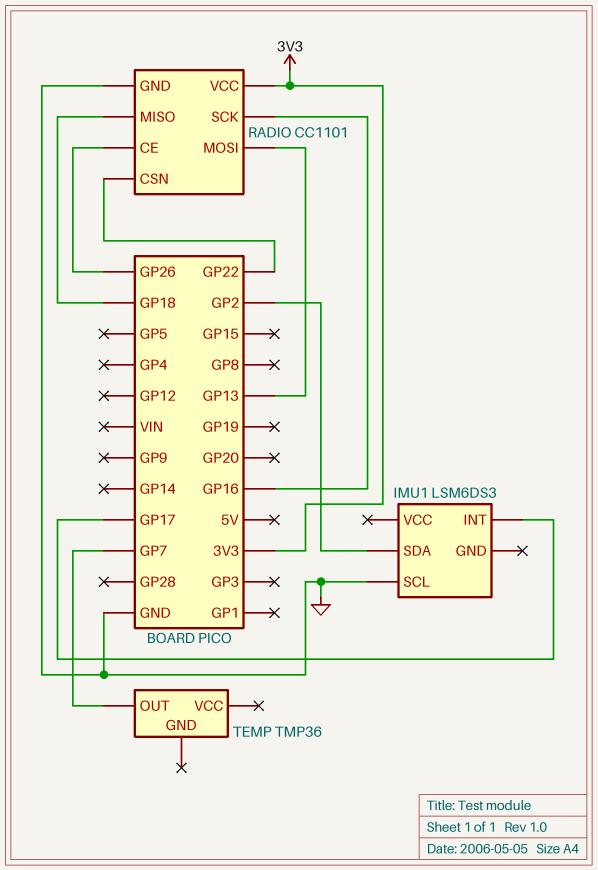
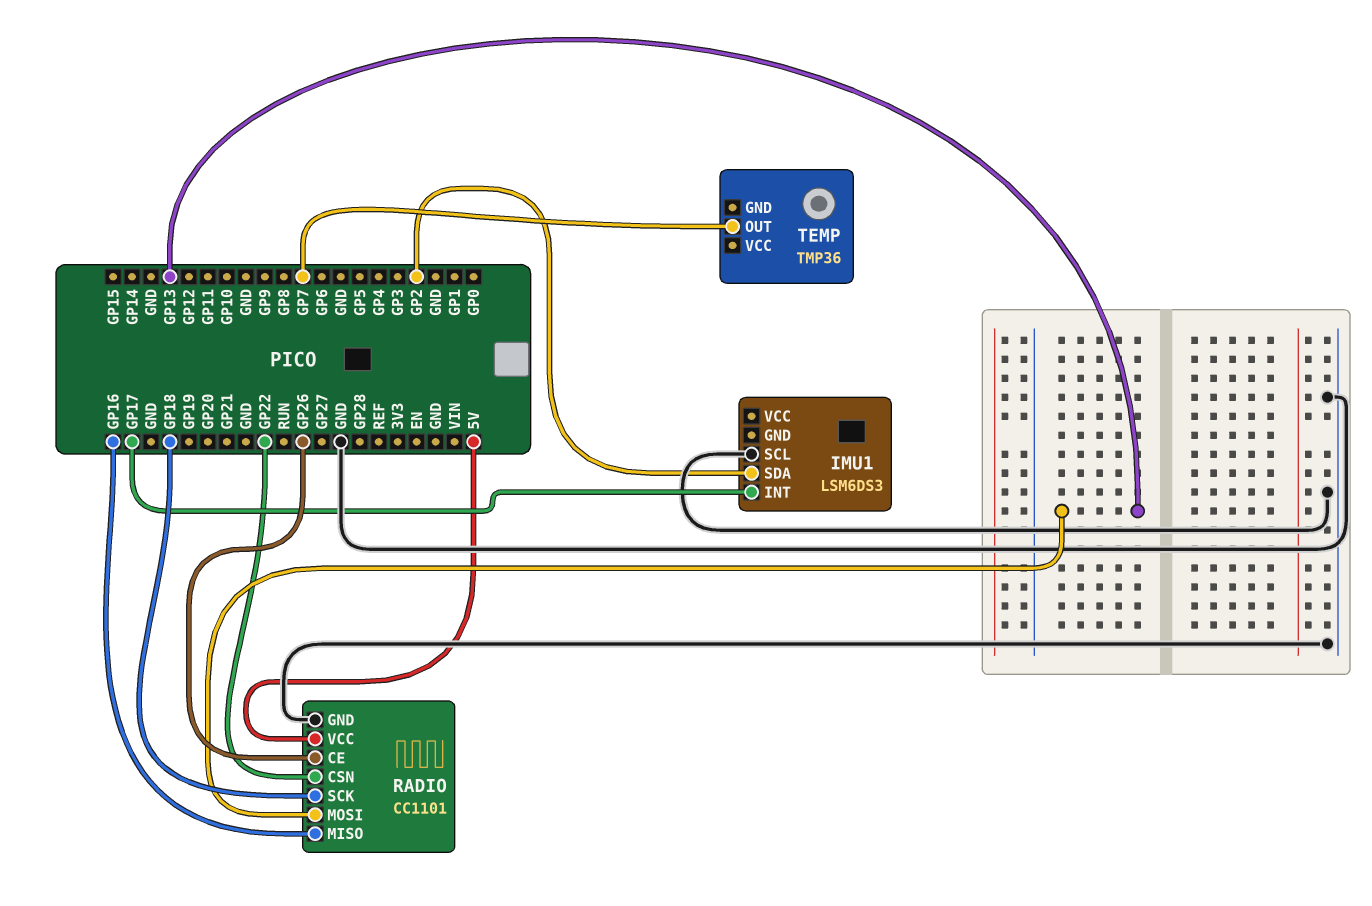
RADIO pin MISO: GP18 -> GP16
RADIO pin SCK: GP16 -> GP18
RADIO pin VCC: 3V3 -> 5V

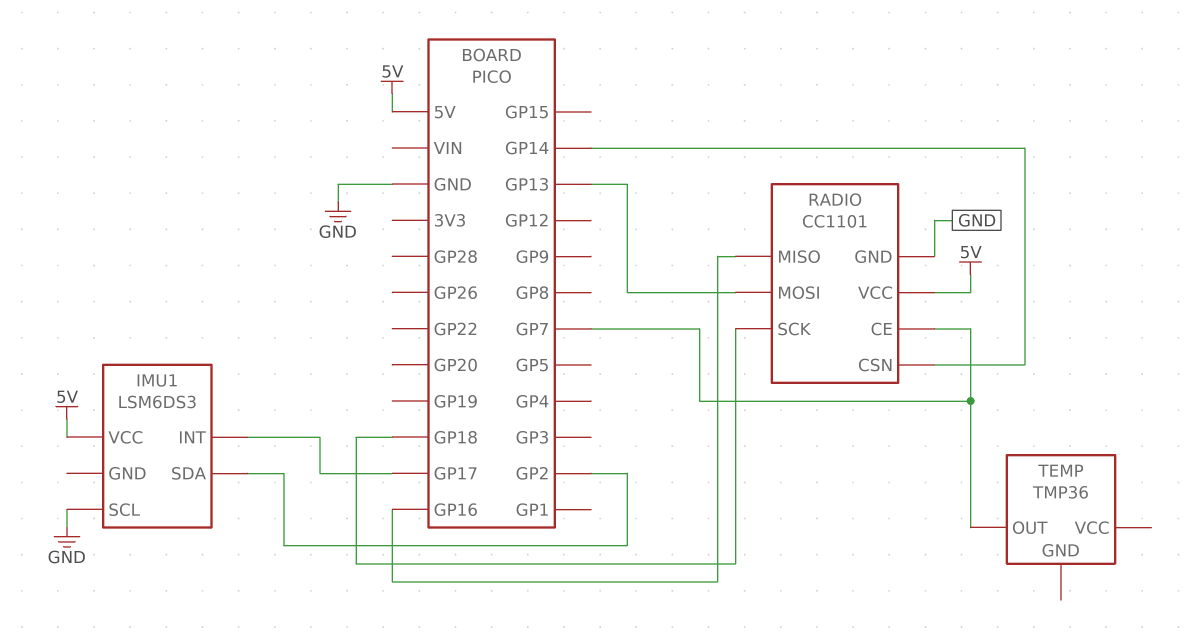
IMU1 pin VCC: none -> 5V
RADIO pin CE: GP26 -> GP7
RADIO pin CSN: GP22 -> GP14

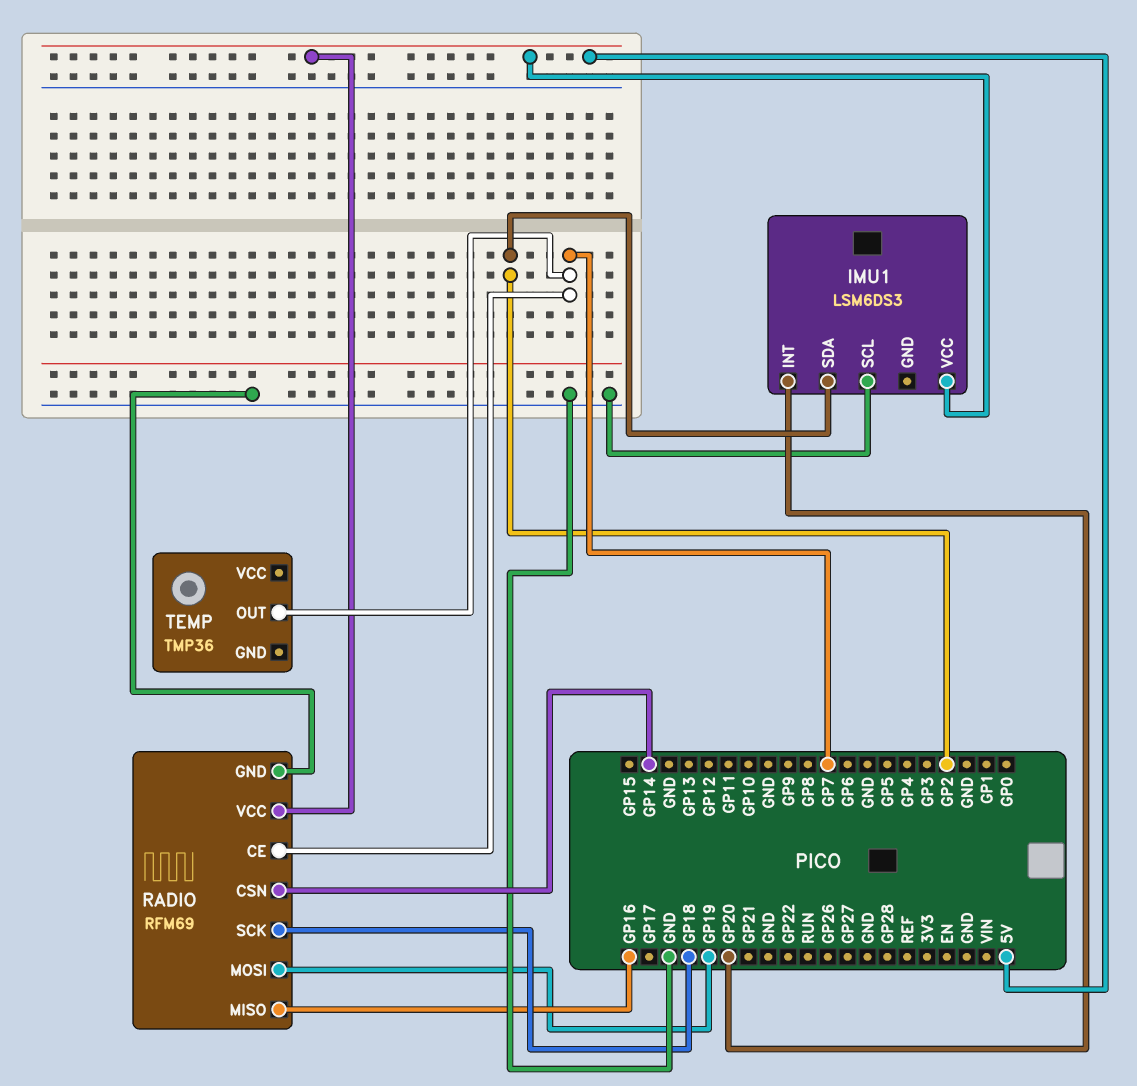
IMU1 pin INT: GP17 -> GP20
RADIO: CC1101 -> RFM69
RADIO pin MOSI: GP13 -> GP19

